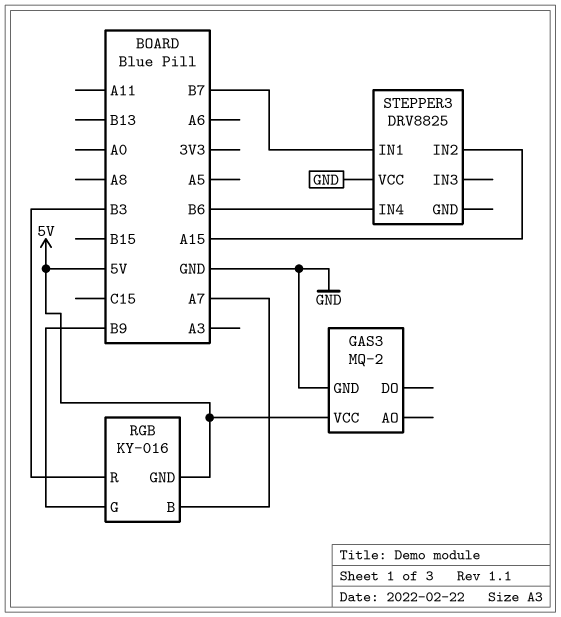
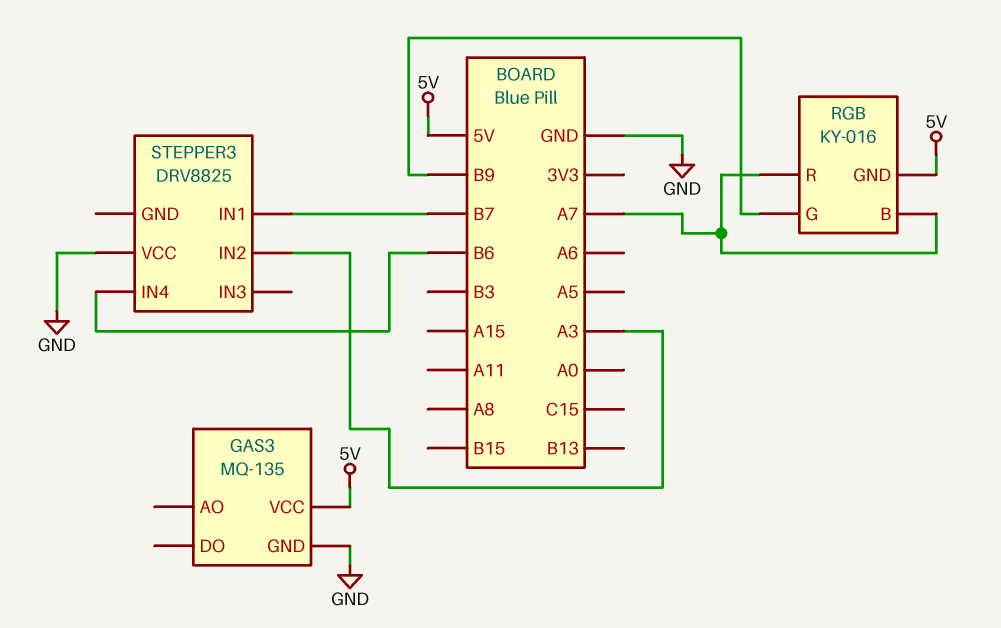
GAS3: MQ-2 -> MQ-135
RGB pin R: B3 -> A7
STEPPER3 pin IN2: A15 -> A3

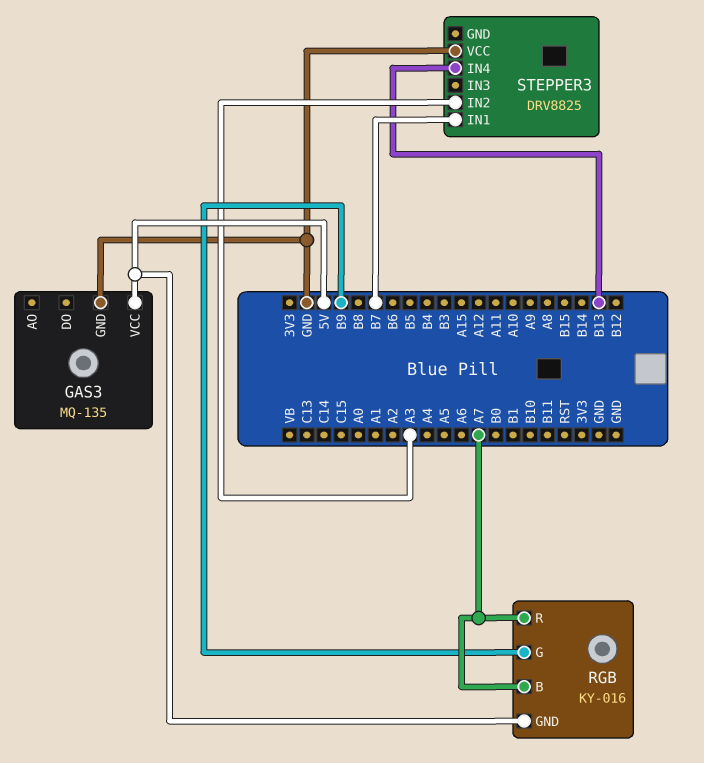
STEPPER3 pin IN4: B6 -> B13

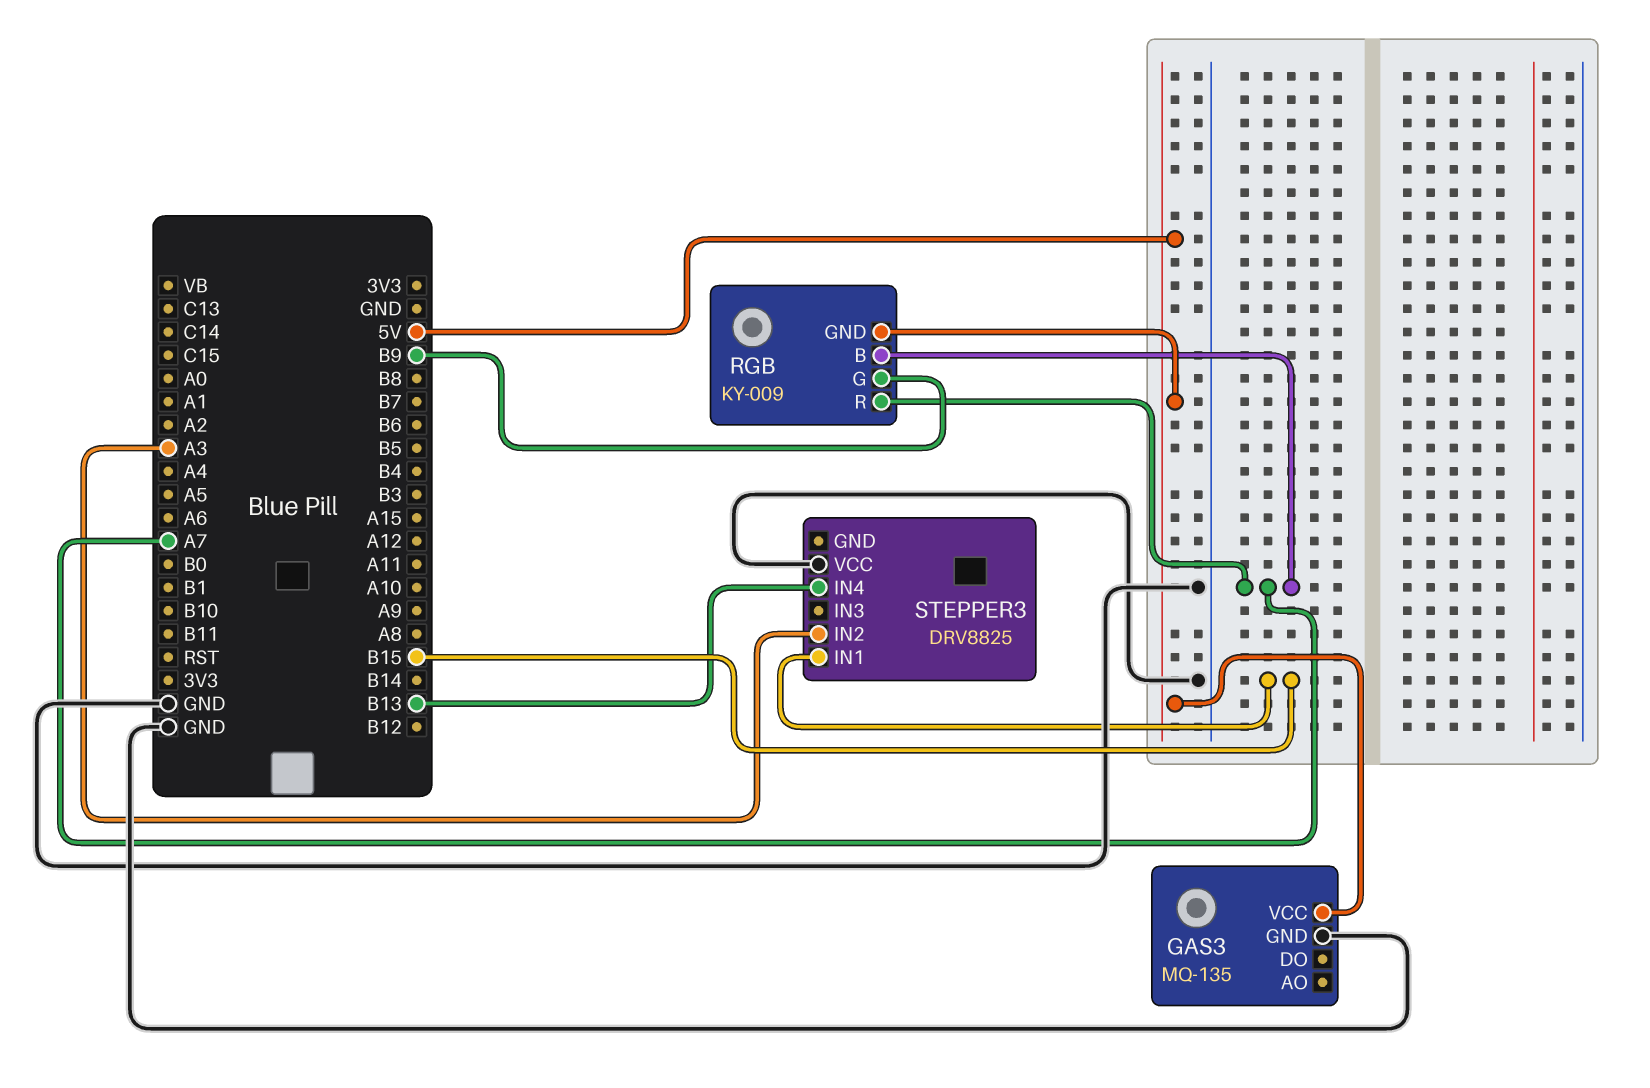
RGB: KY-016 -> KY-009
STEPPER3 pin IN1: B7 -> B15

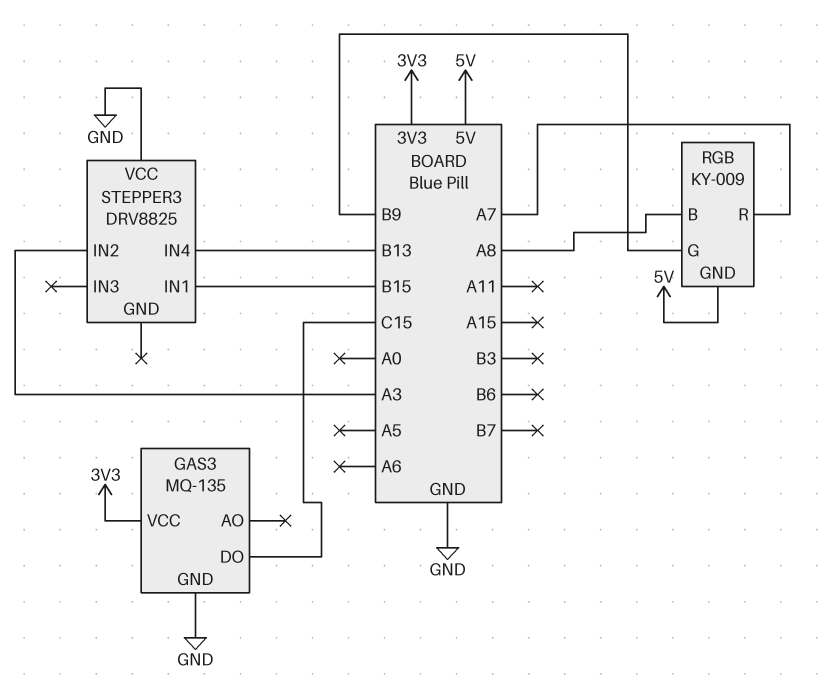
GAS3 pin DO: none -> C15
GAS3 pin VCC: 5V -> 3V3
RGB pin B: A7 -> A8

